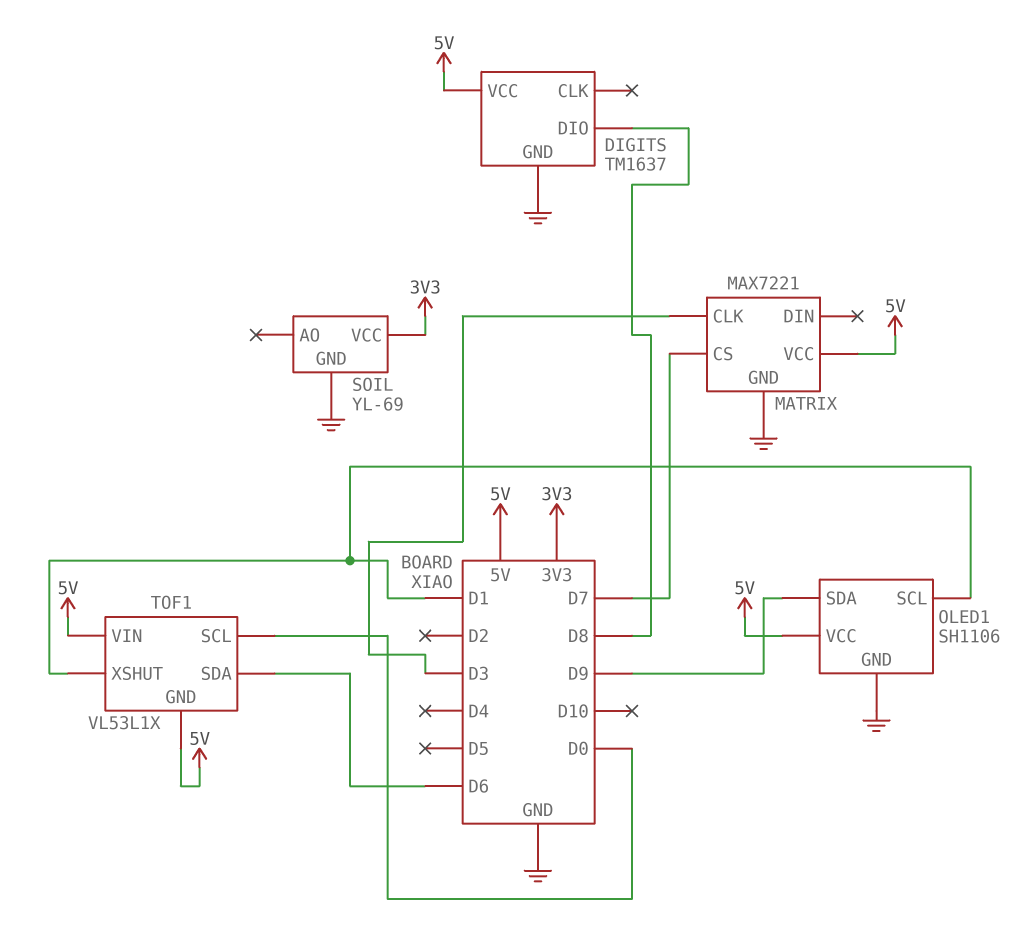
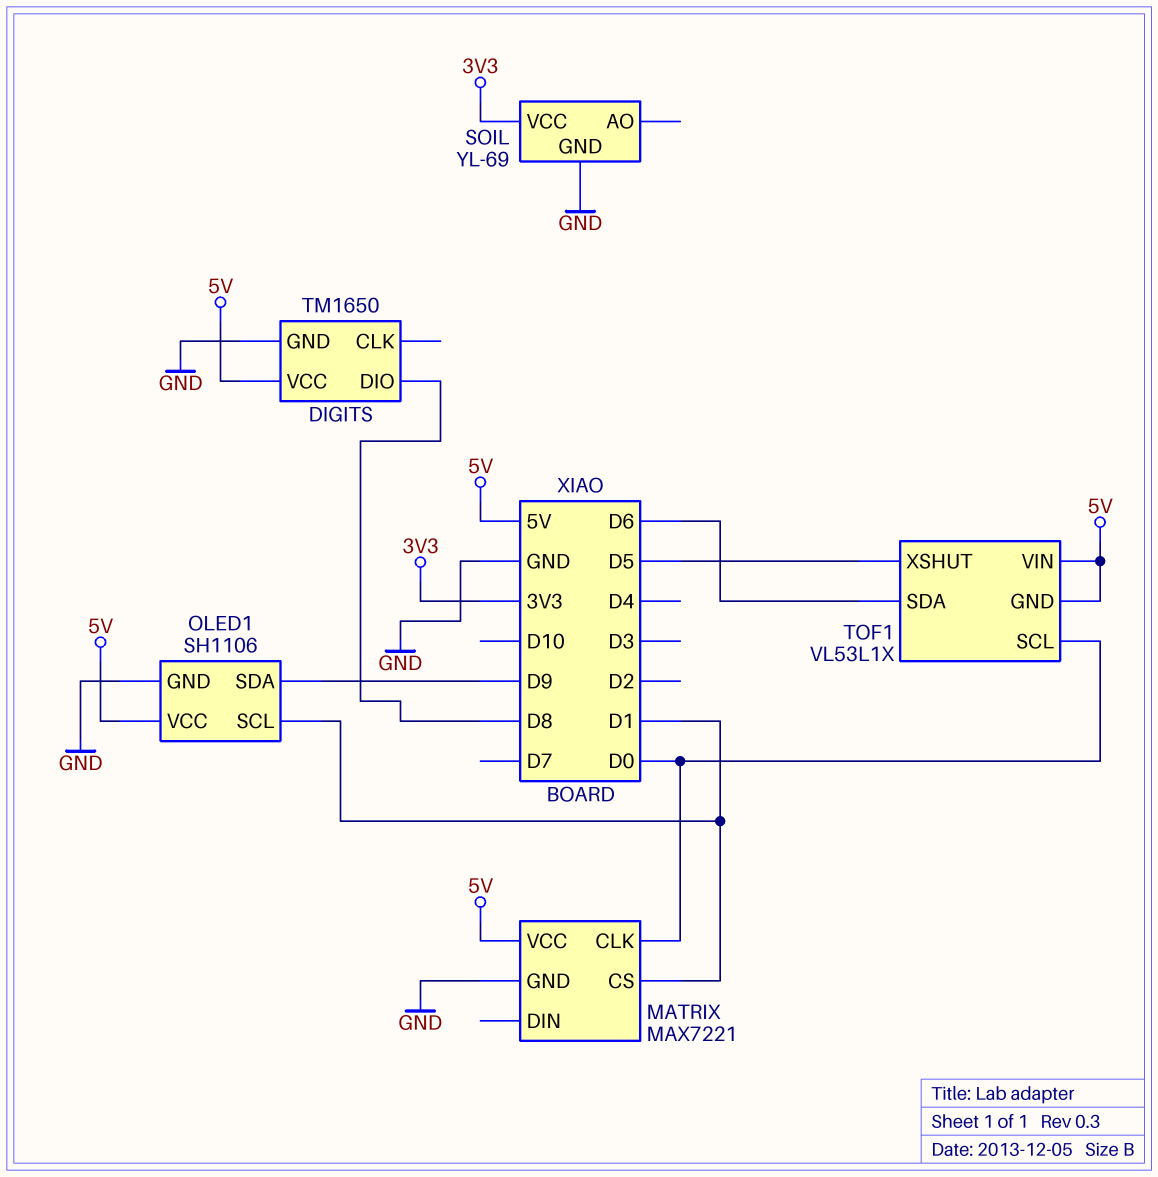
DIGITS: TM1637 -> TM1650
MATRIX pin CLK: D3 -> D0
MATRIX pin CS: D7 -> D1
TOF1 pin XSHUT: D1 -> D5

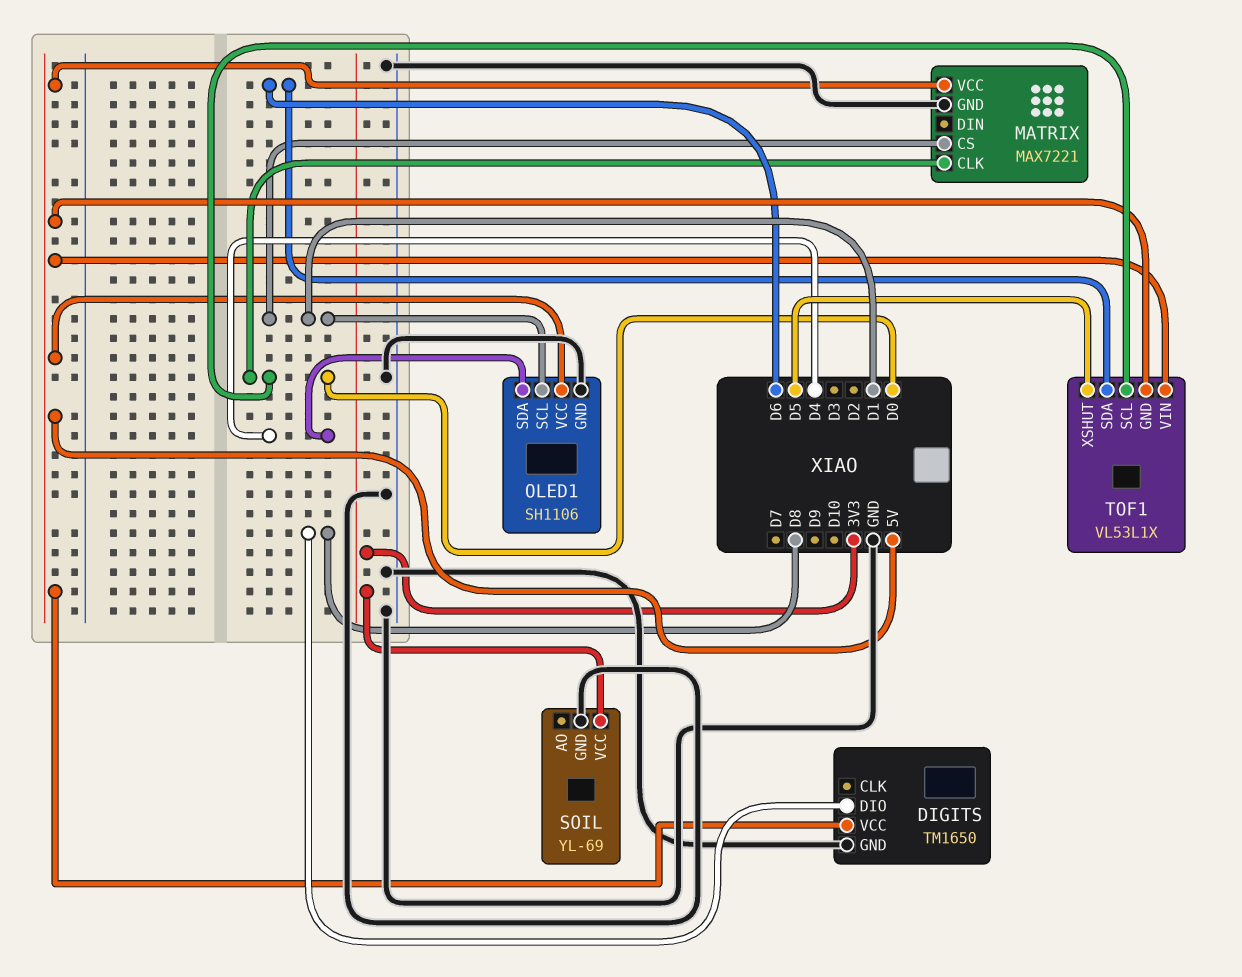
OLED1 pin SDA: D9 -> D4

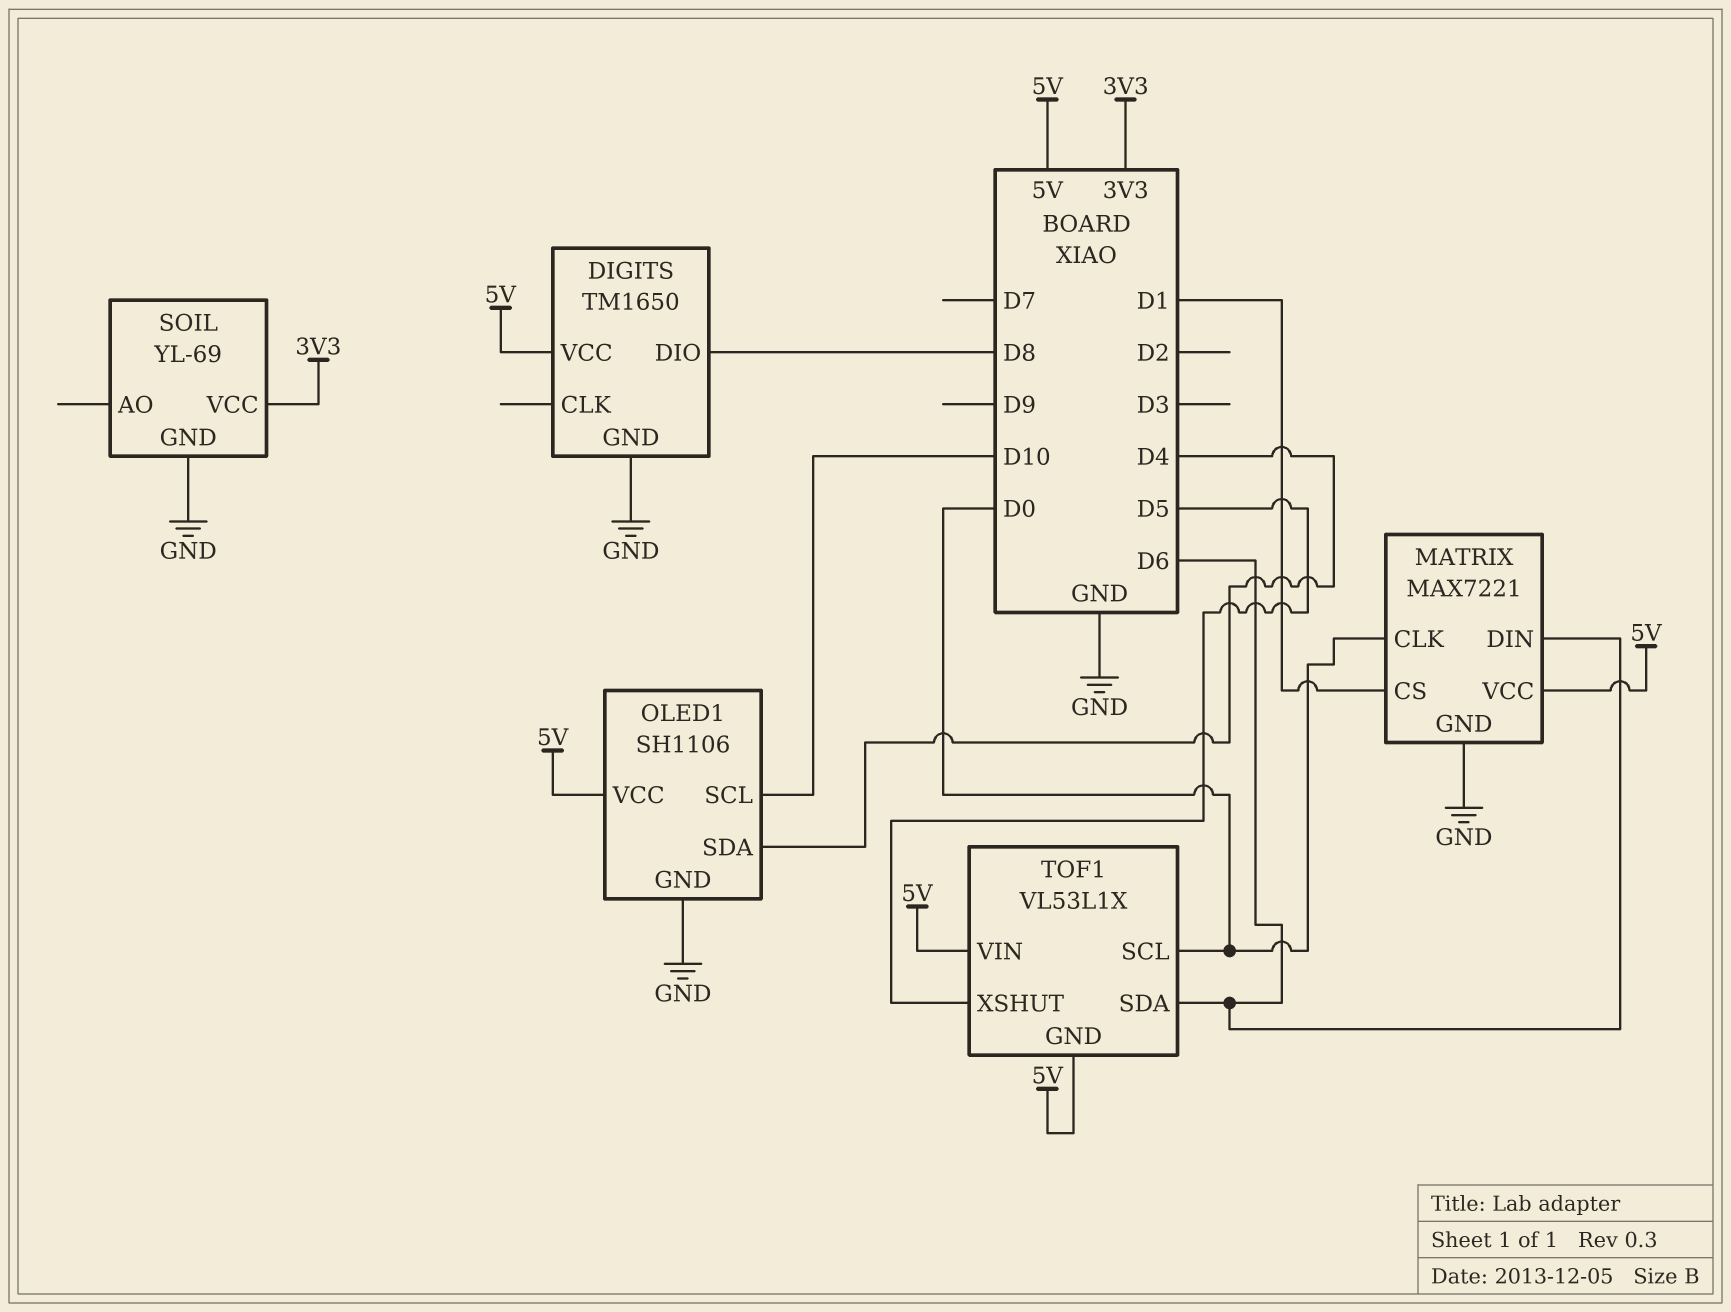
MATRIX pin DIN: none -> D6
OLED1 pin SCL: D1 -> D10

